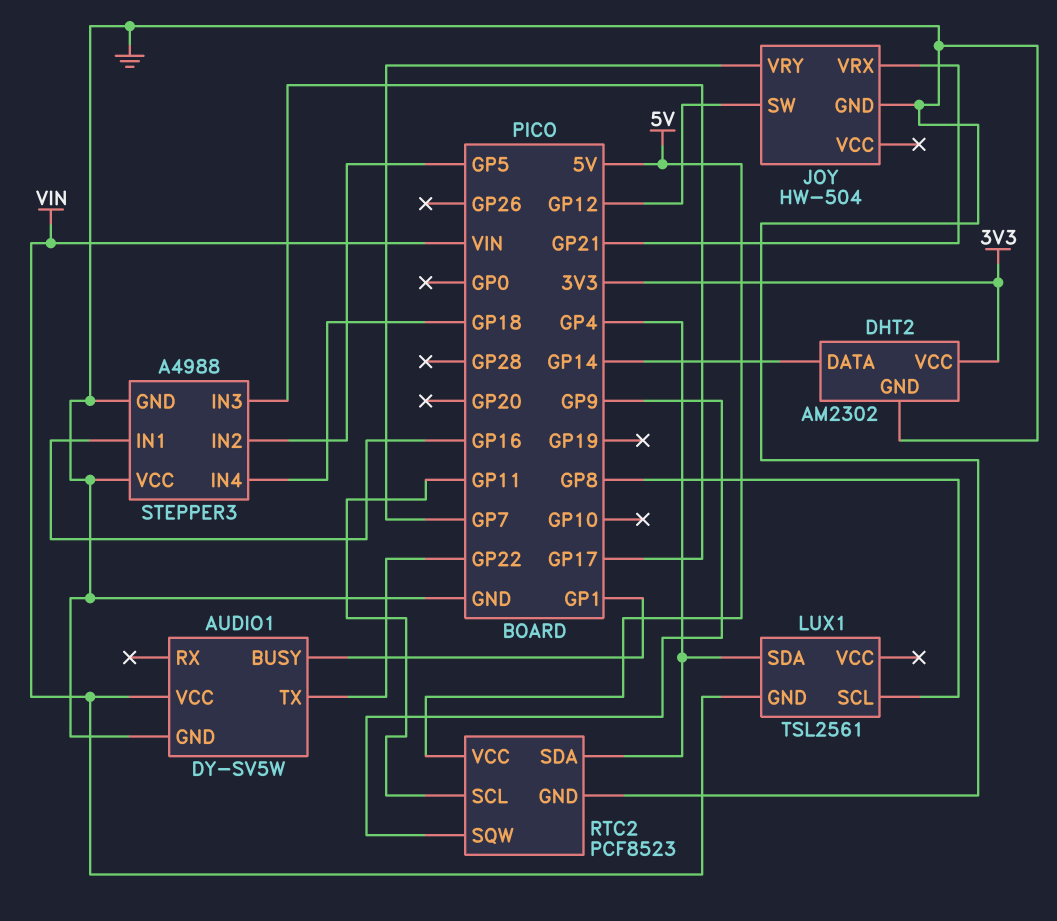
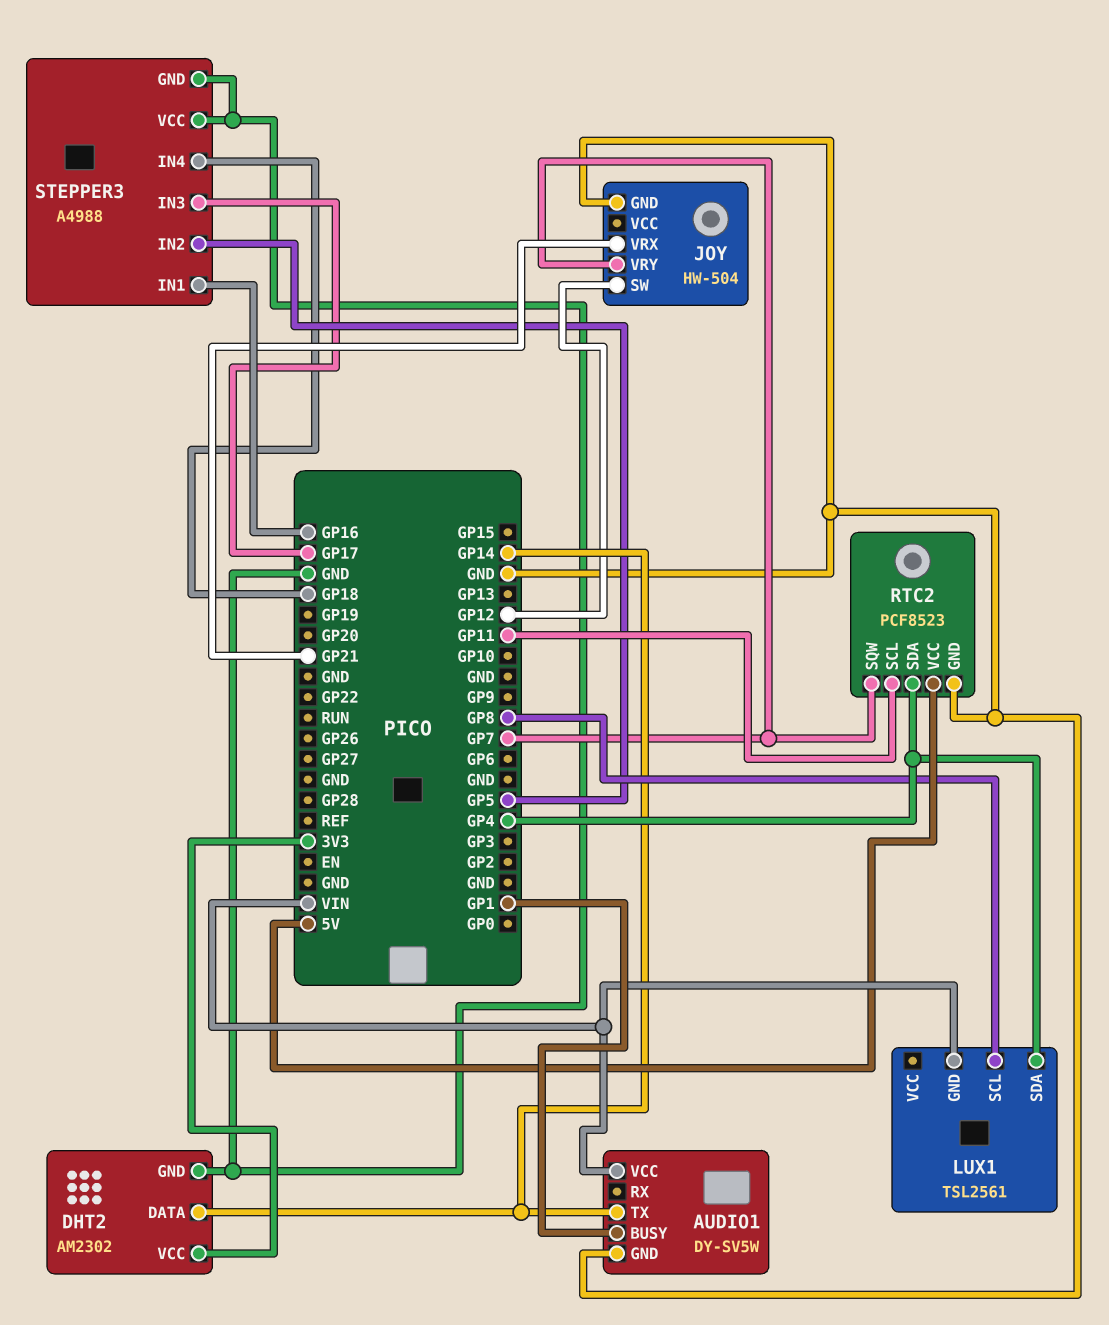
AUDIO1 pin TX: GP22 -> GP14
RTC2 pin SQW: GP9 -> GP7

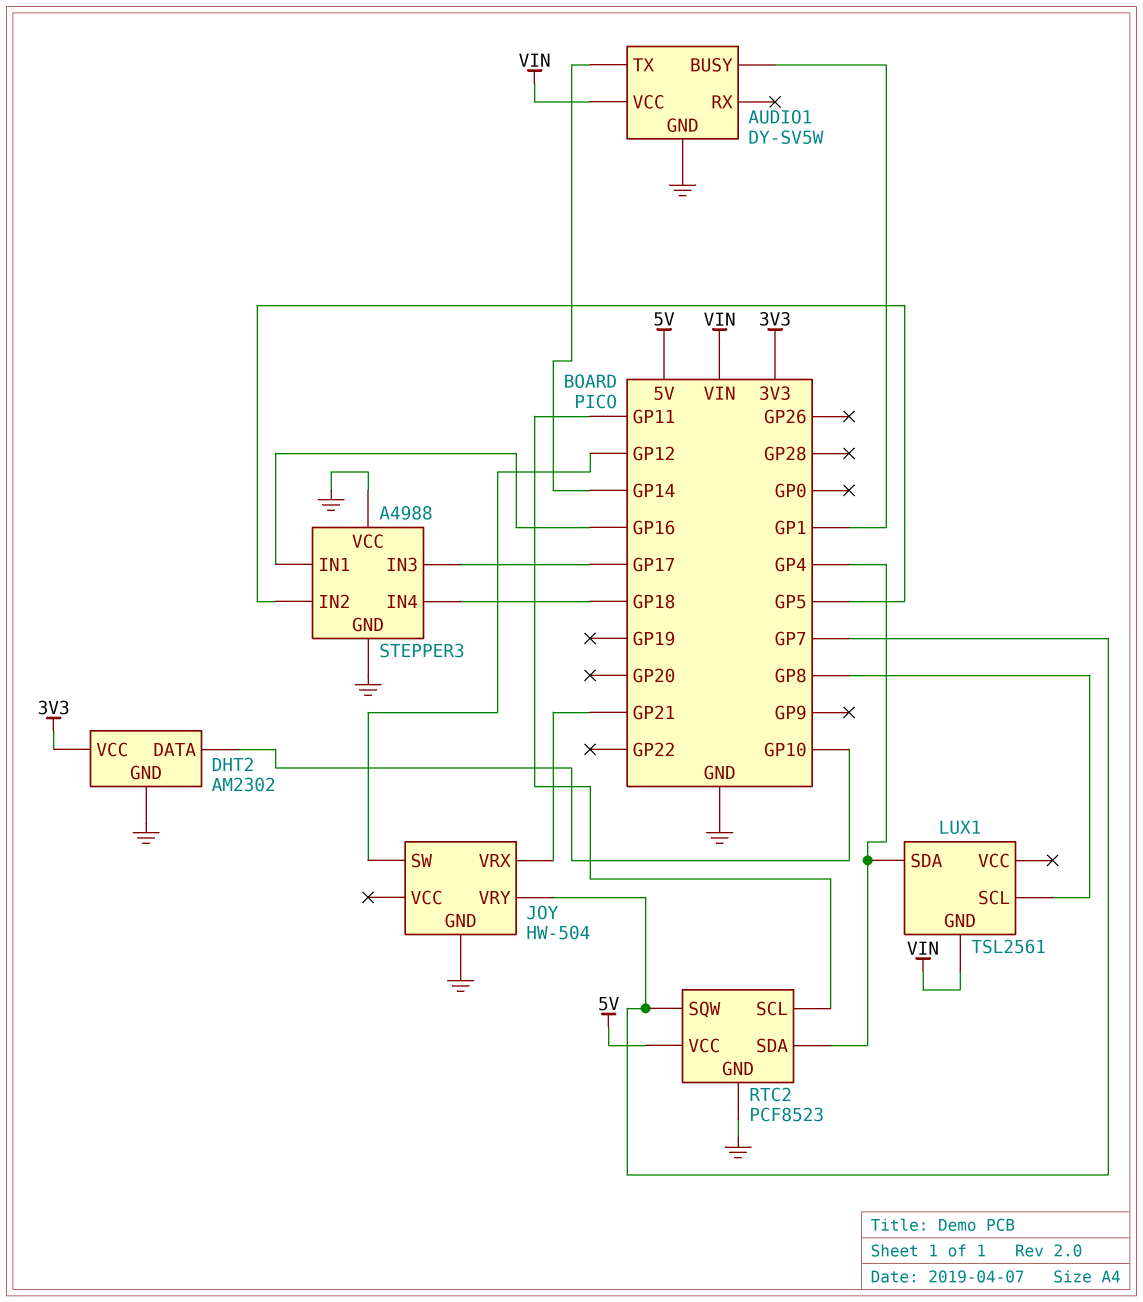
DHT2 pin DATA: GP14 -> GP10

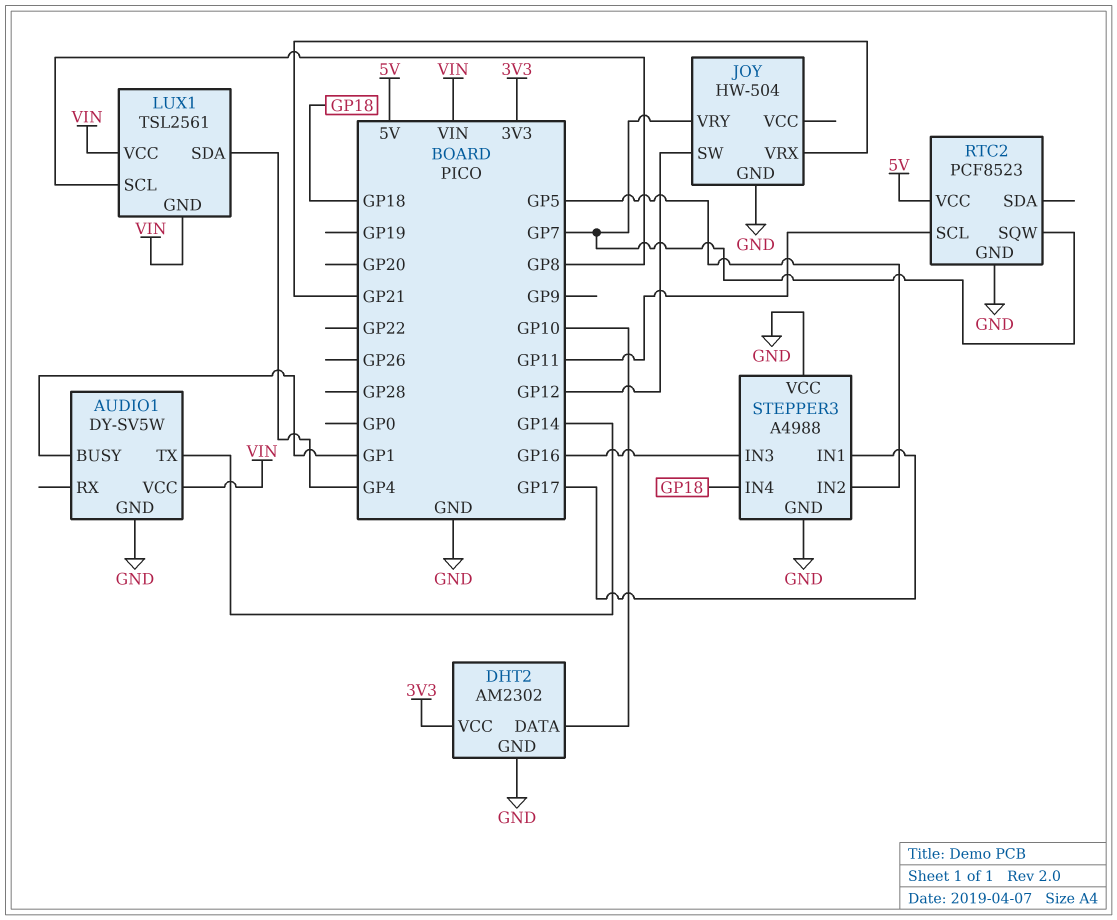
LUX1 pin VCC: none -> VIN
RTC2 pin SDA: GP4 -> none
STEPPER3 pin IN1: GP16 -> GP17
STEPPER3 pin IN3: GP17 -> GP16

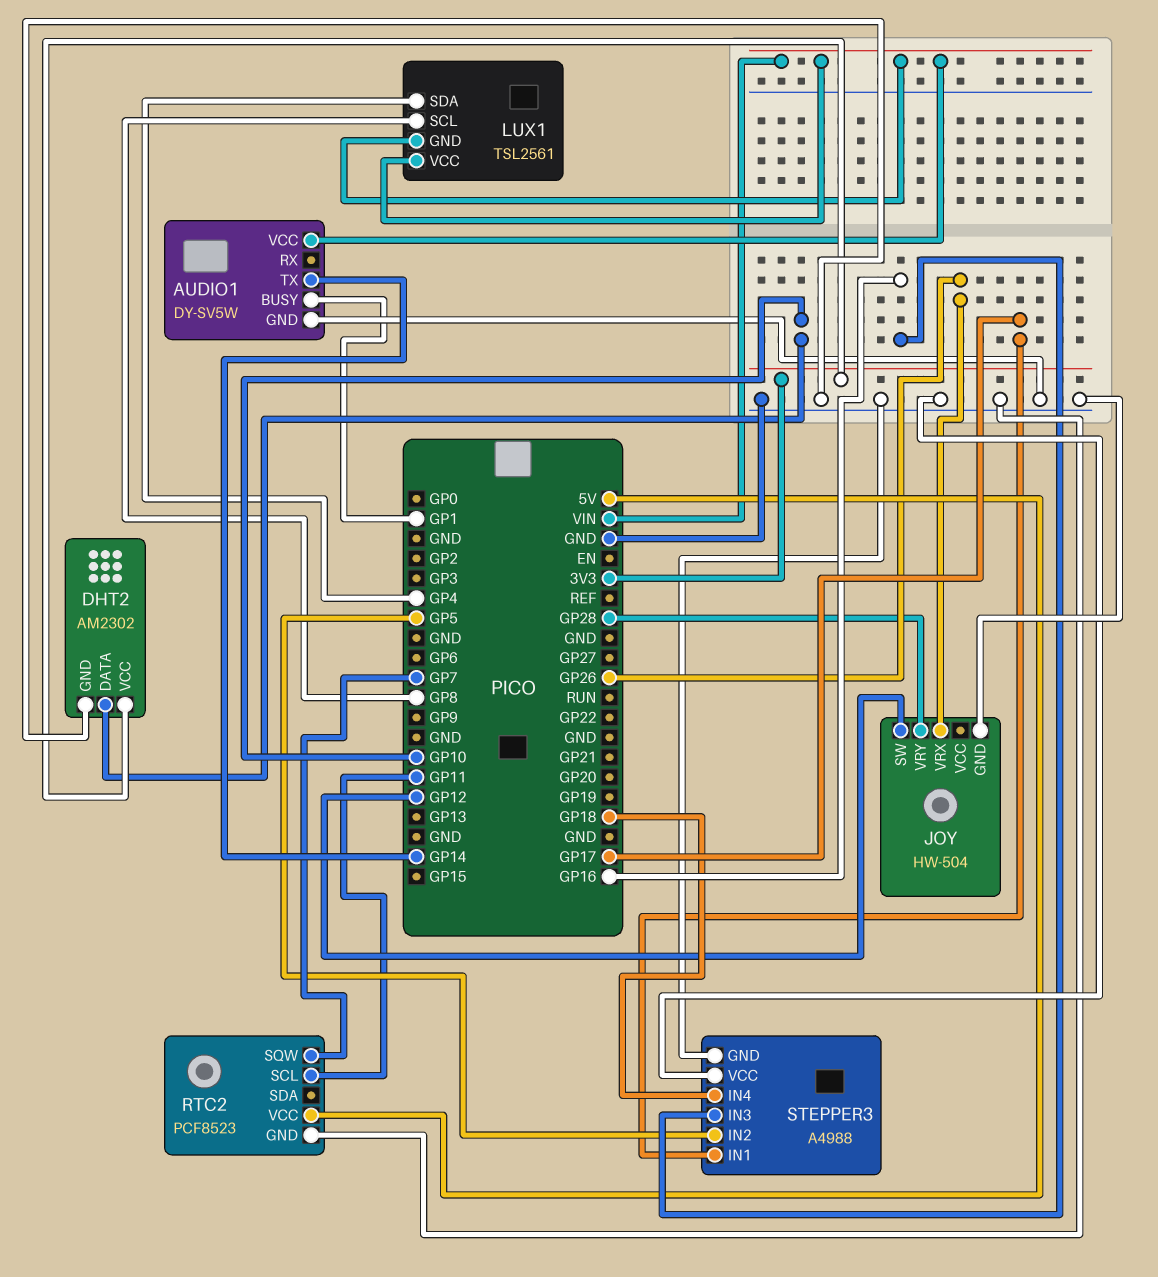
JOY pin VRX: GP21 -> GP26
JOY pin VRY: GP7 -> GP28

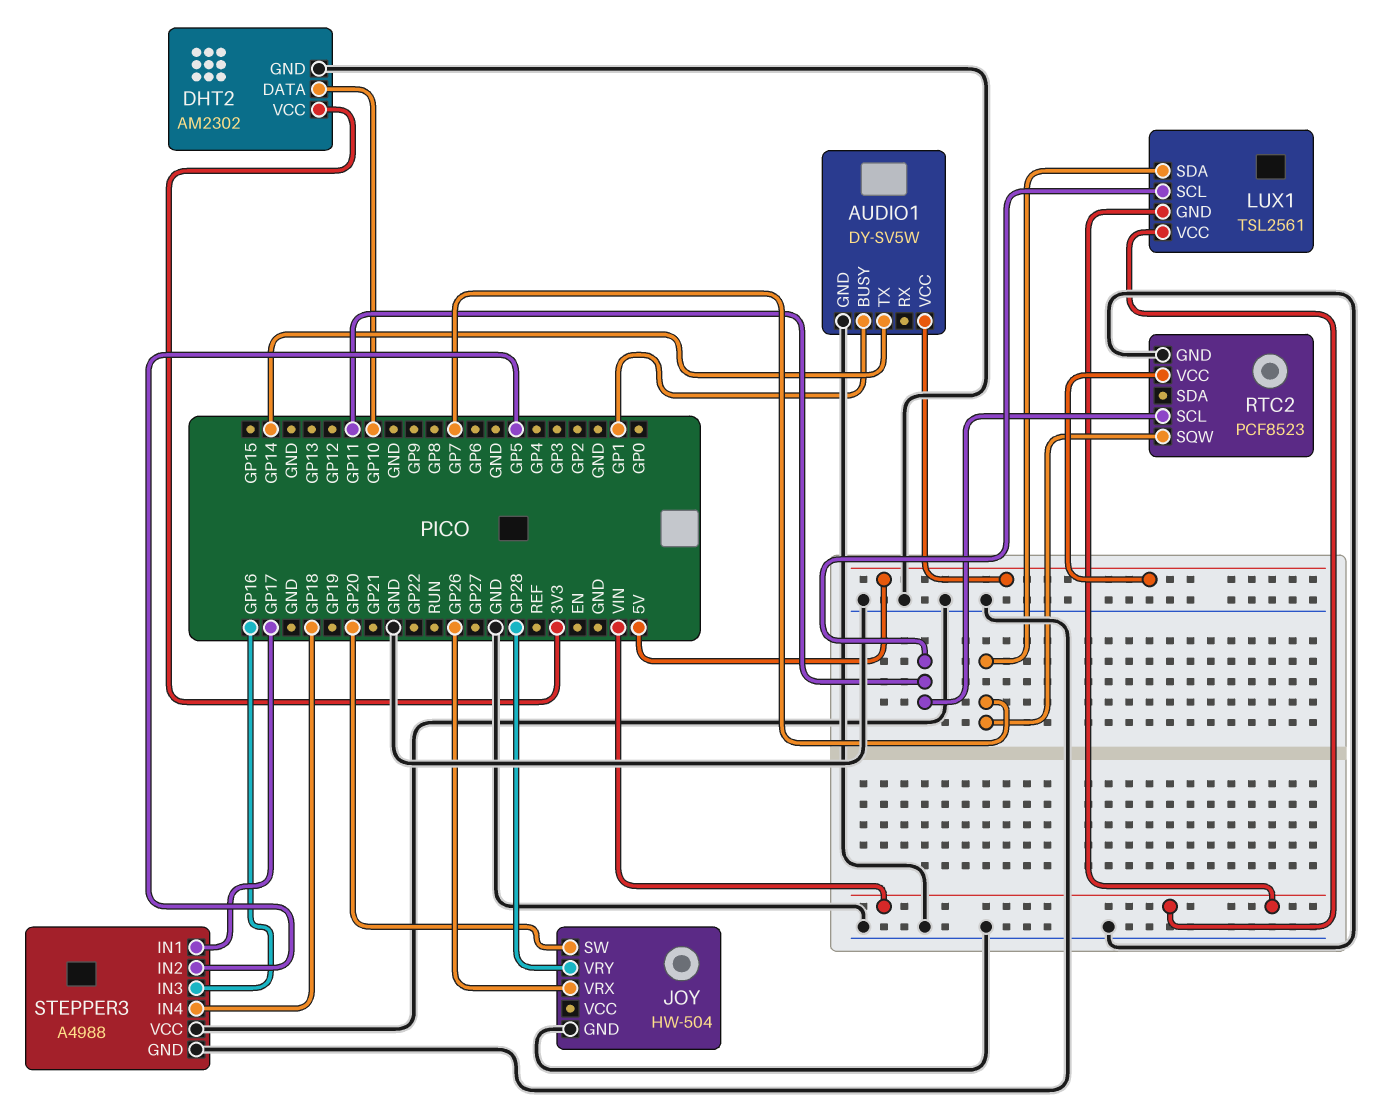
AUDIO1 pin VCC: VIN -> 5V
JOY pin SW: GP12 -> GP20
LUX1 pin SCL: GP8 -> GP11
LUX1 pin SDA: GP4 -> GP7

